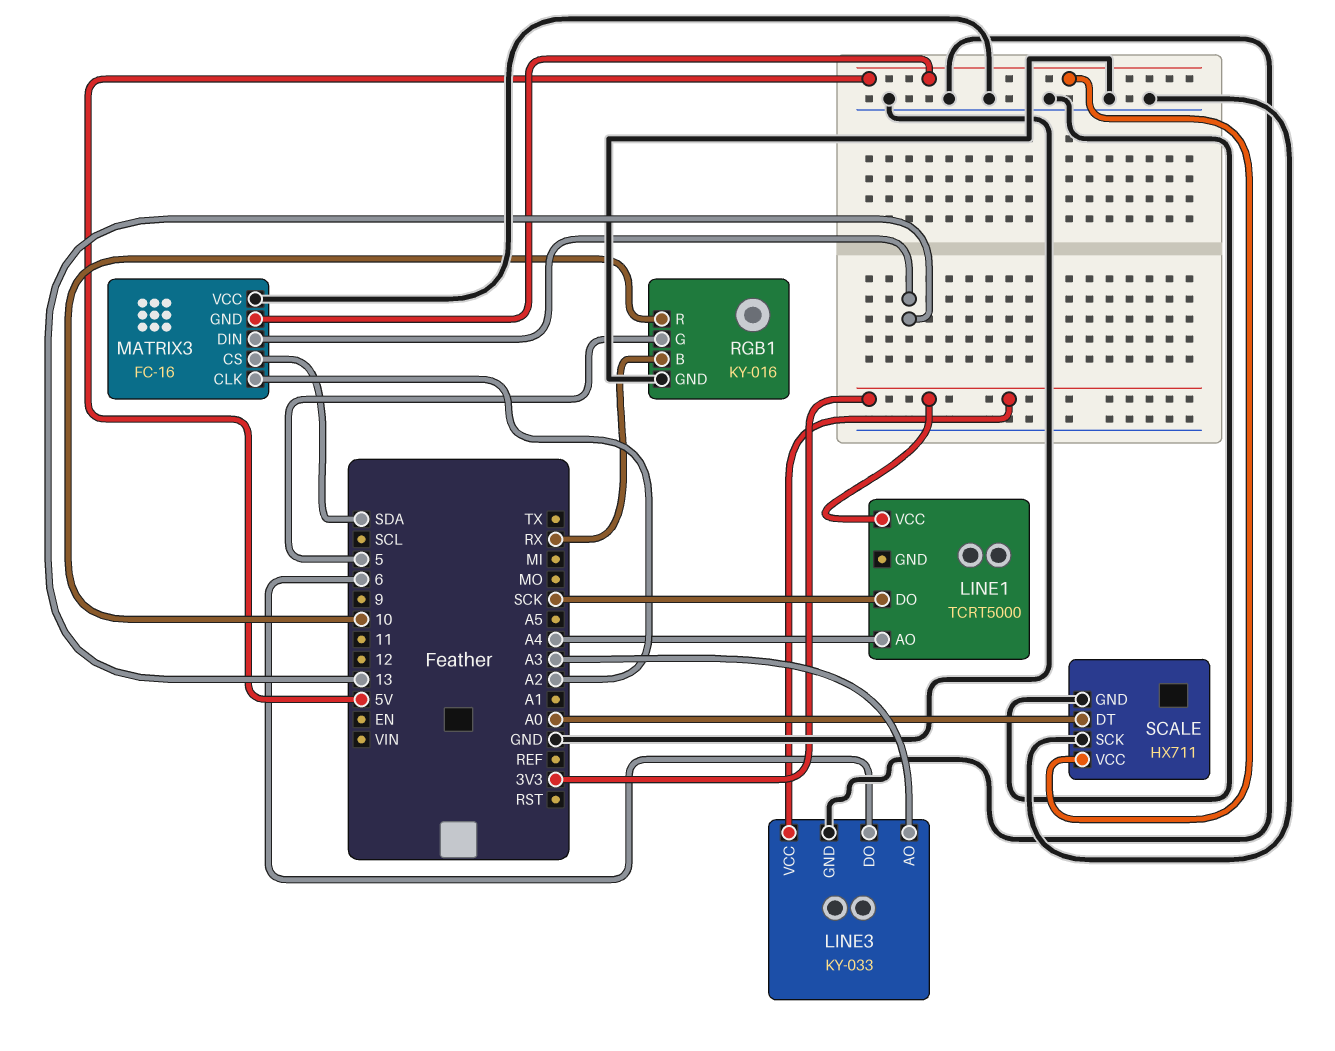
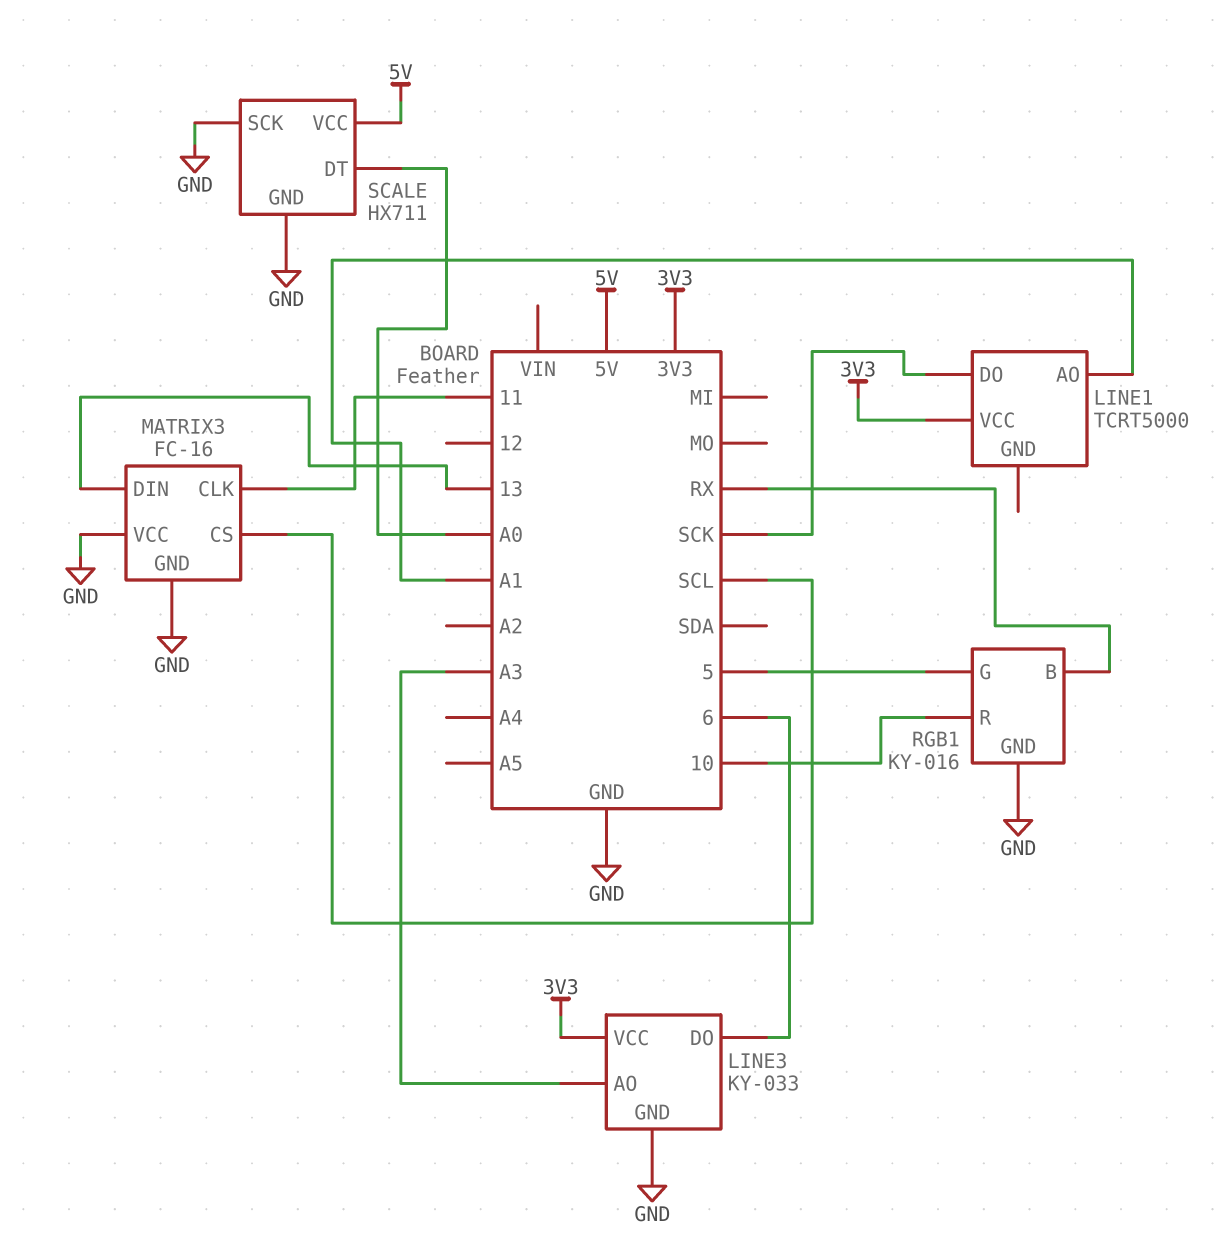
LINE1 pin AO: A4 -> A1
MATRIX3 pin CLK: A2 -> 11
MATRIX3 pin CS: SDA -> SCL
MATRIX3 pin GND: 5V -> GND

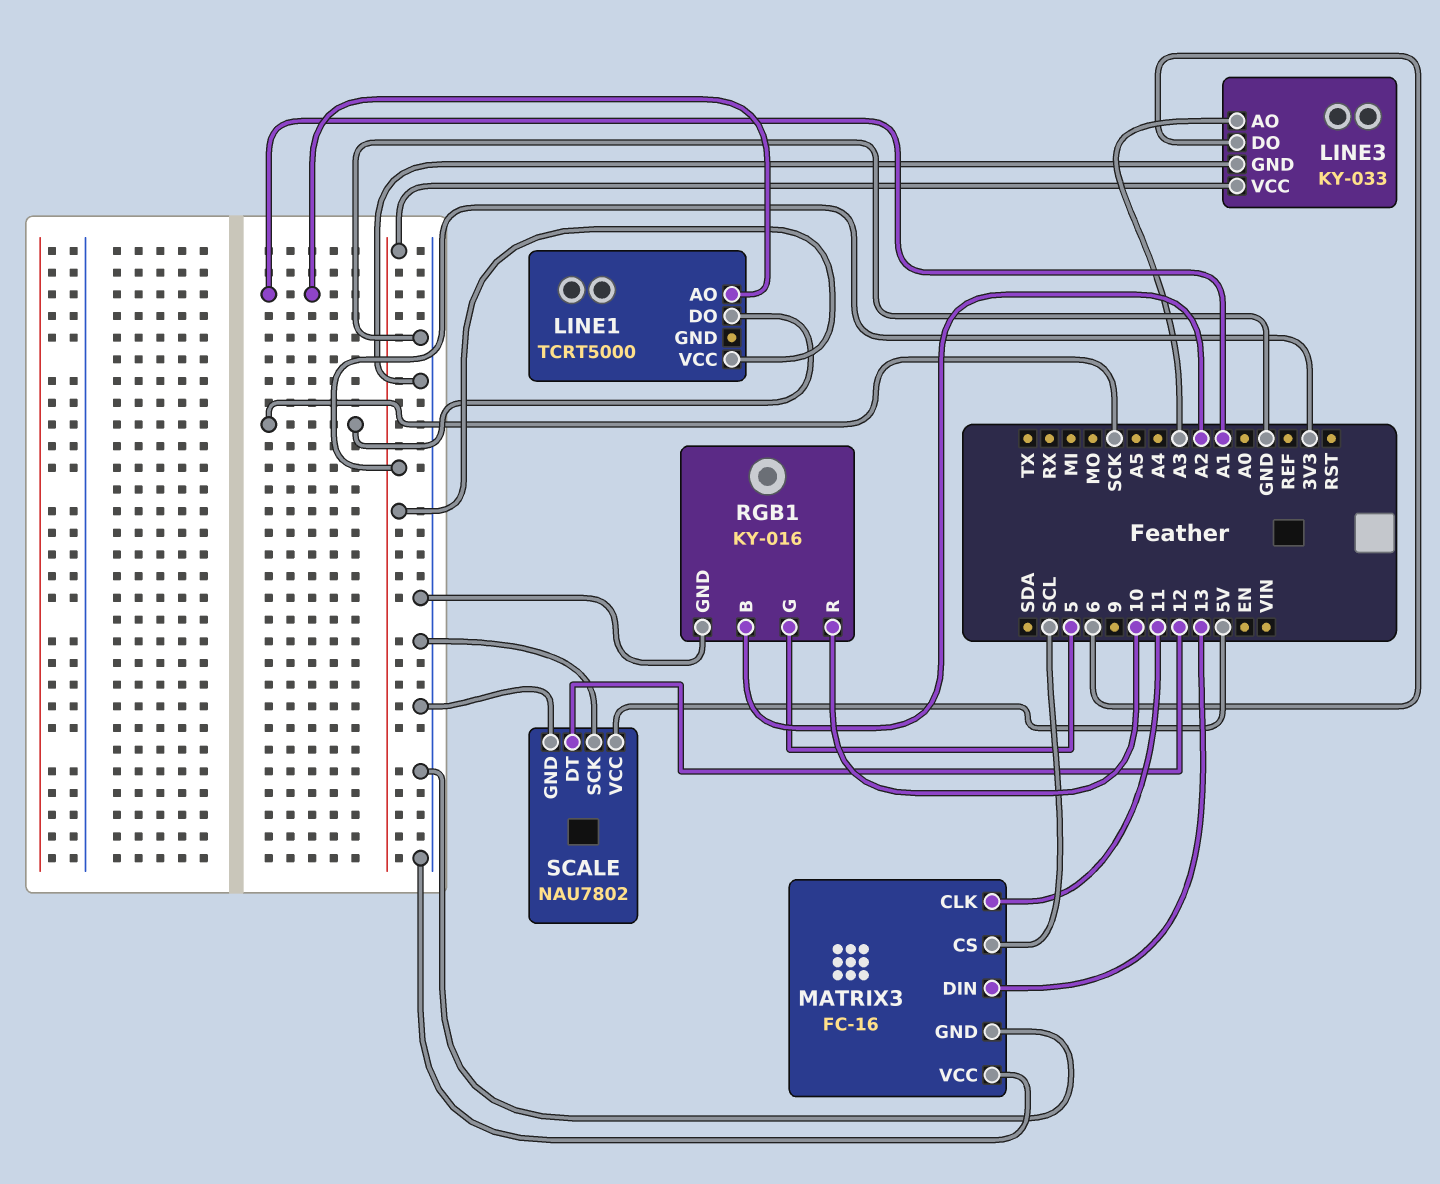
RGB1 pin B: RX -> A2
SCALE: HX711 -> NAU7802
SCALE pin DT: A0 -> 12

